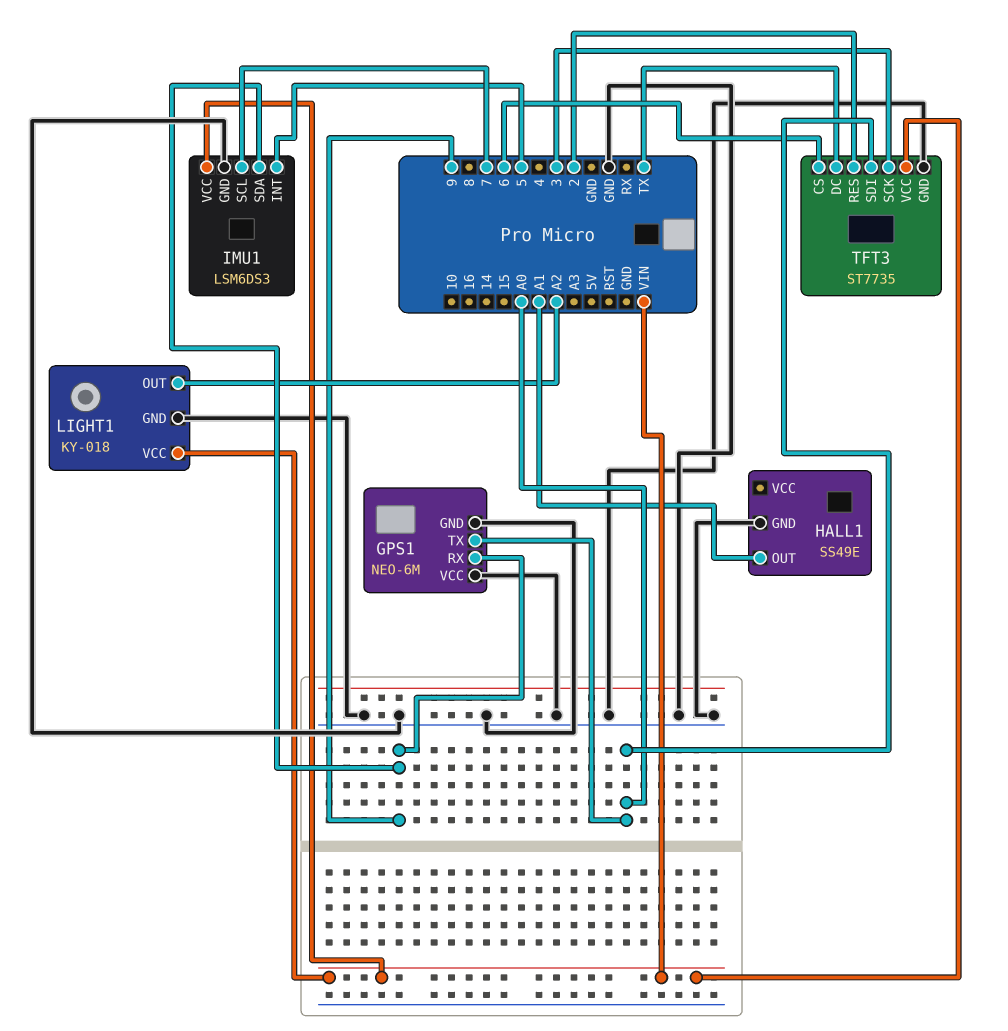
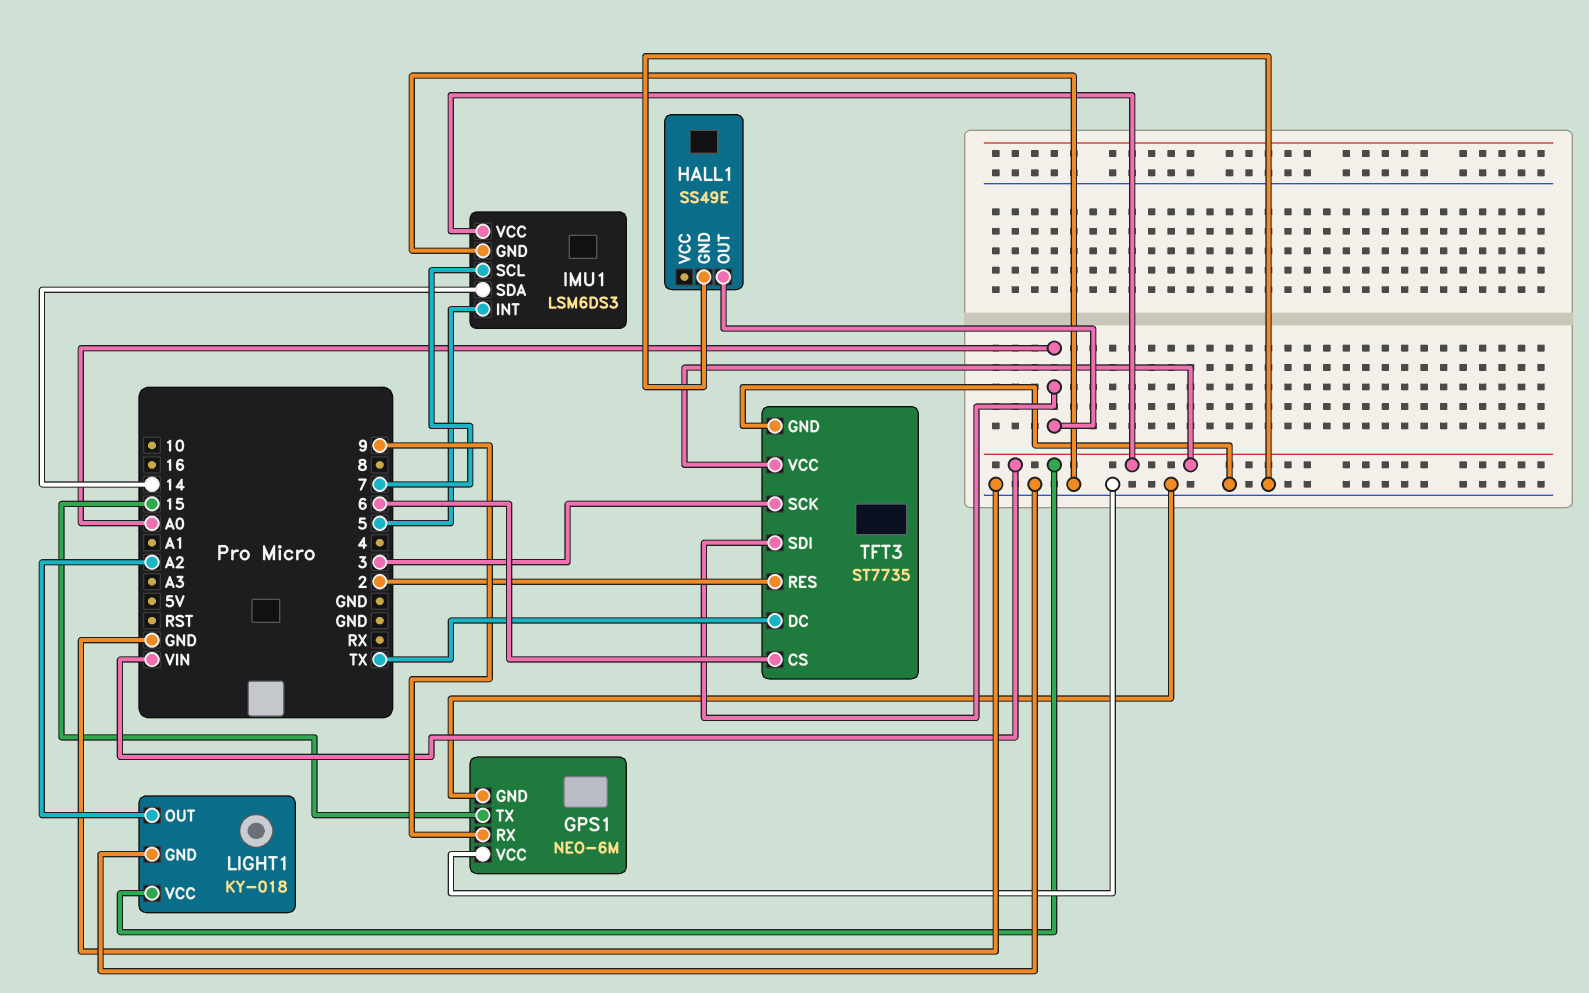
GPS1 pin TX: A0 -> 15
HALL1 pin OUT: A1 -> A0
IMU1 pin SDA: 9 -> 14

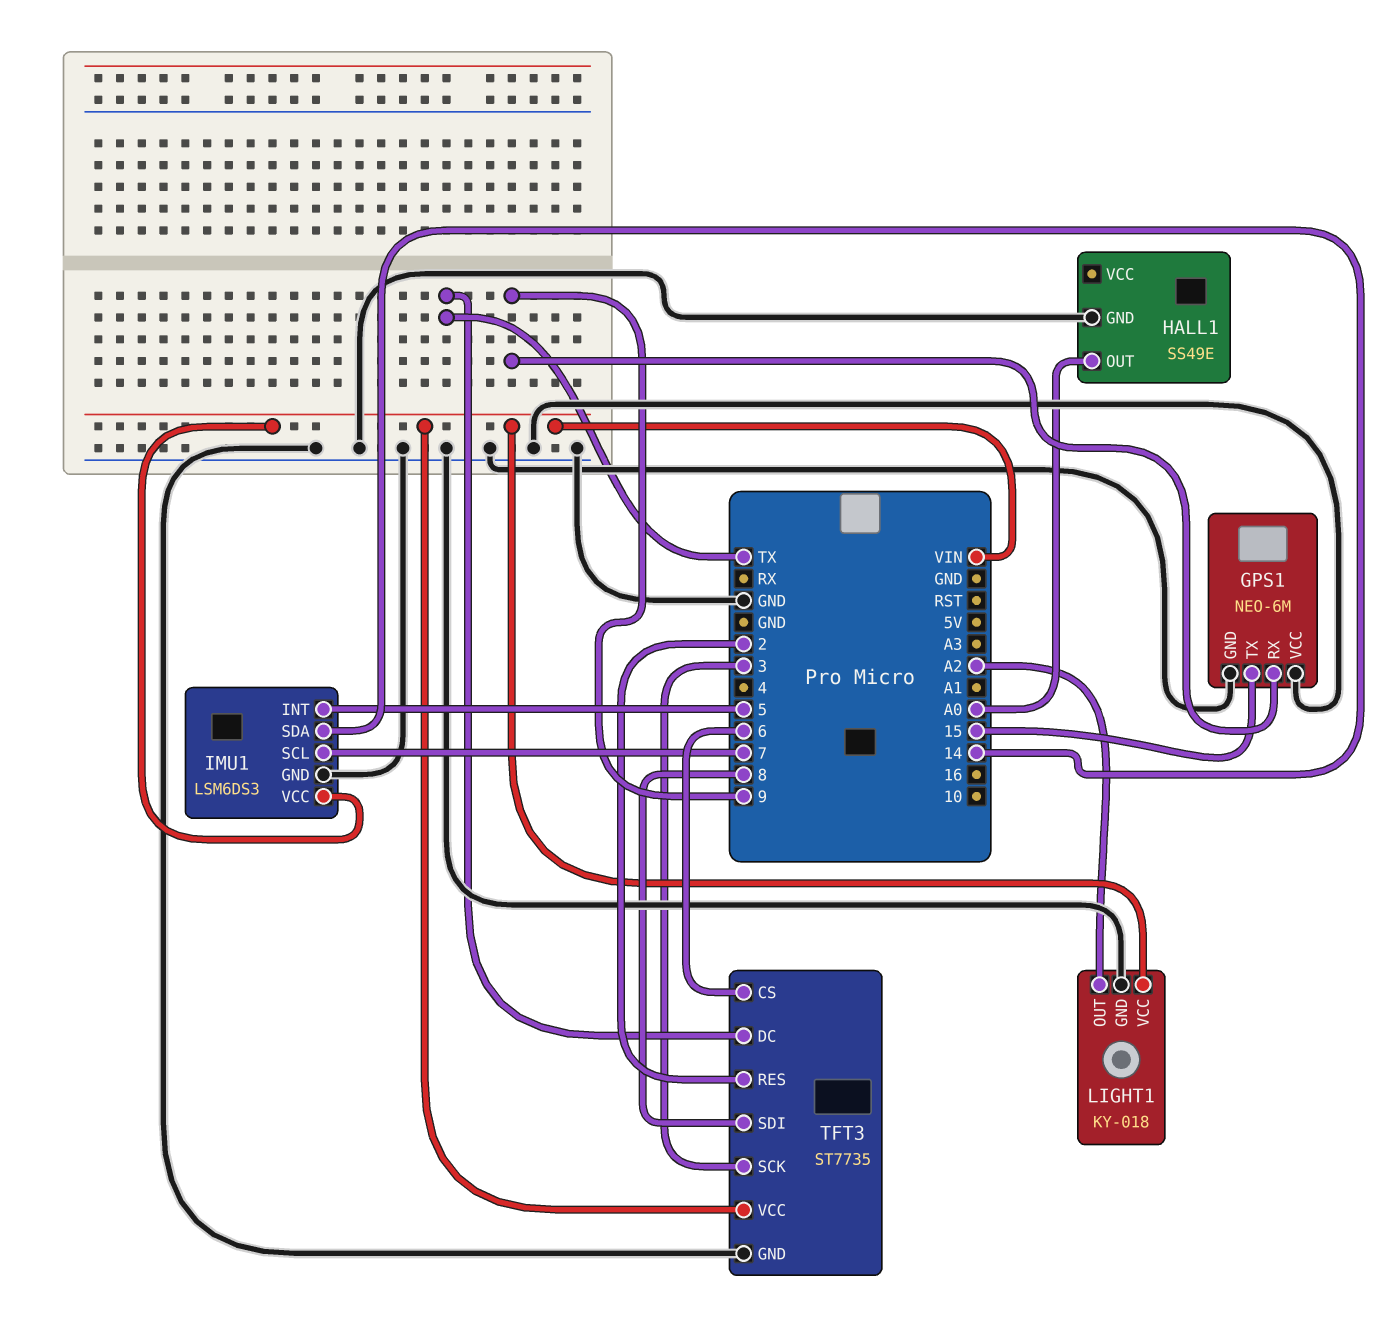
TFT3 pin SDI: A0 -> 8

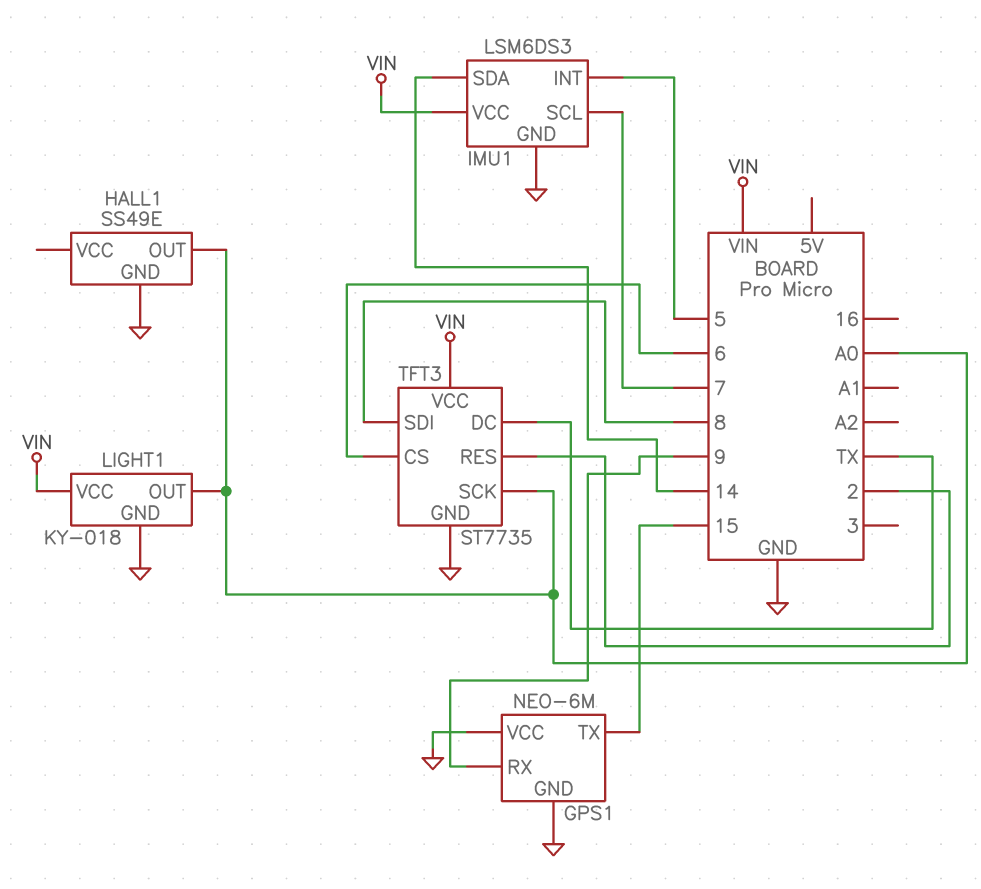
LIGHT1 pin OUT: A2 -> A0
TFT3 pin SCK: 3 -> A0

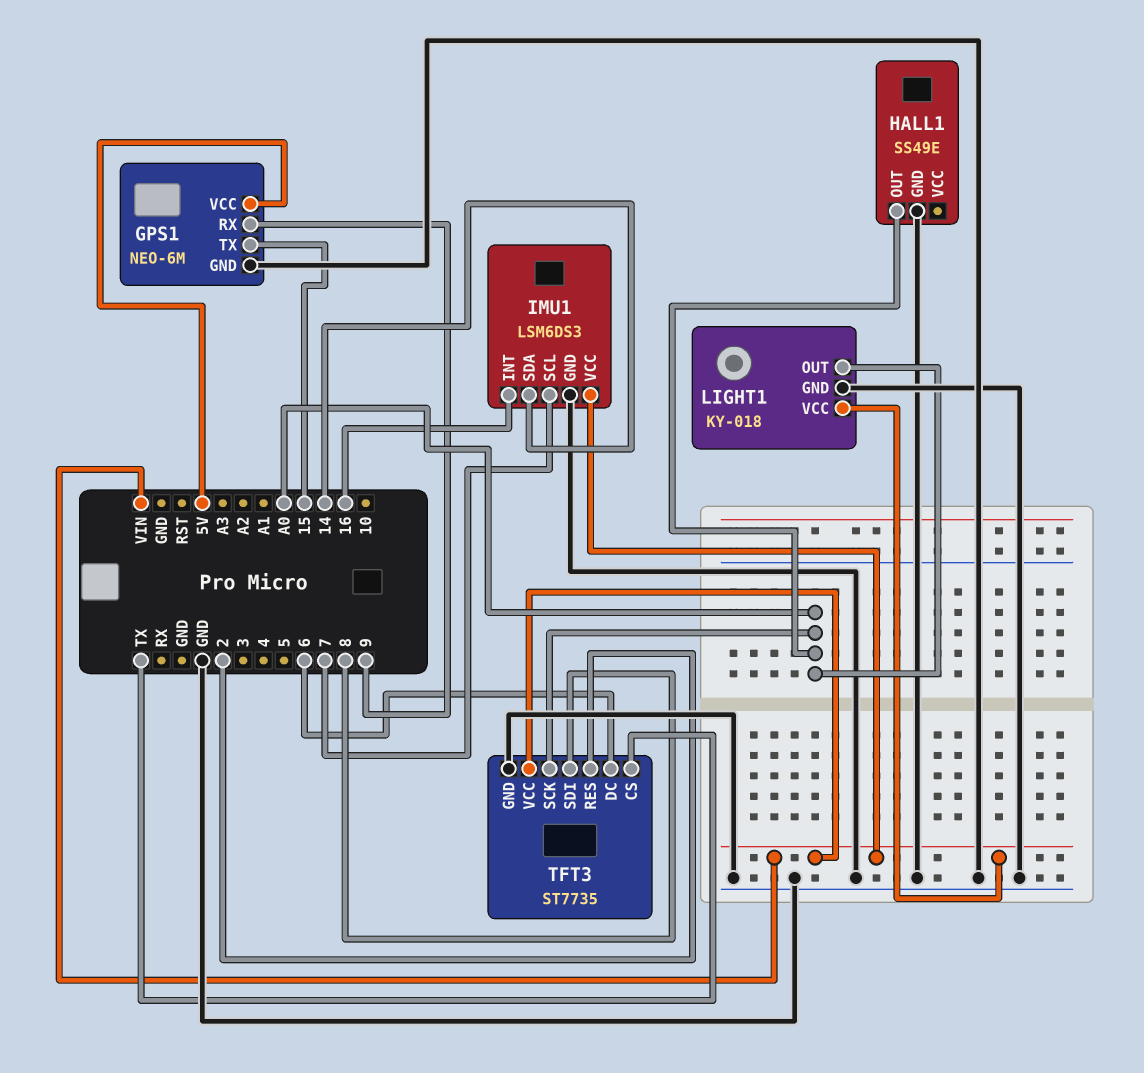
GPS1 pin VCC: GND -> 5V
IMU1 pin INT: 5 -> 16
TFT3 pin CS: 6 -> TX
TFT3 pin DC: TX -> 6

